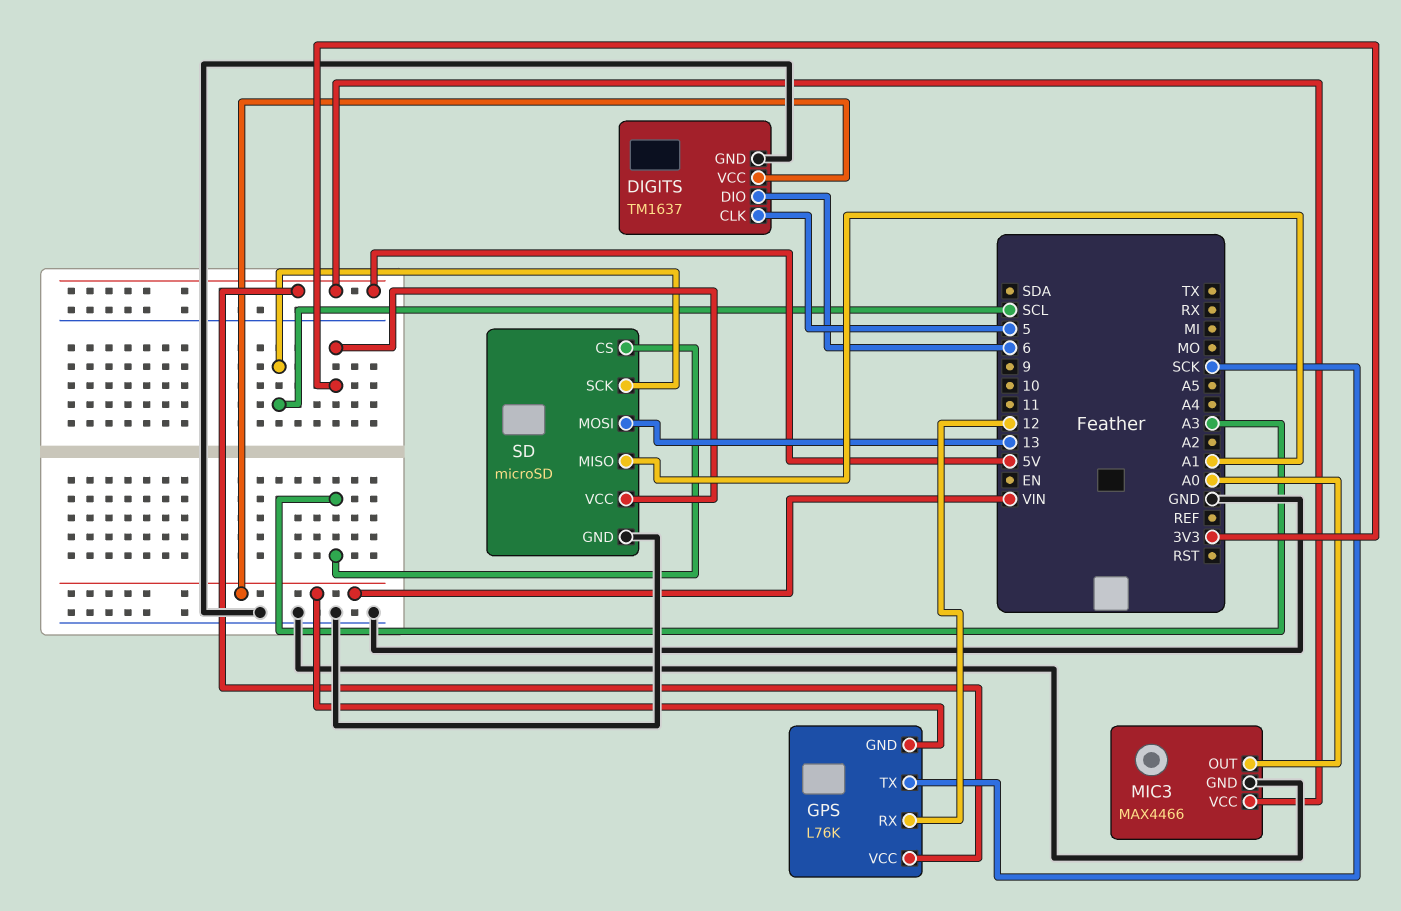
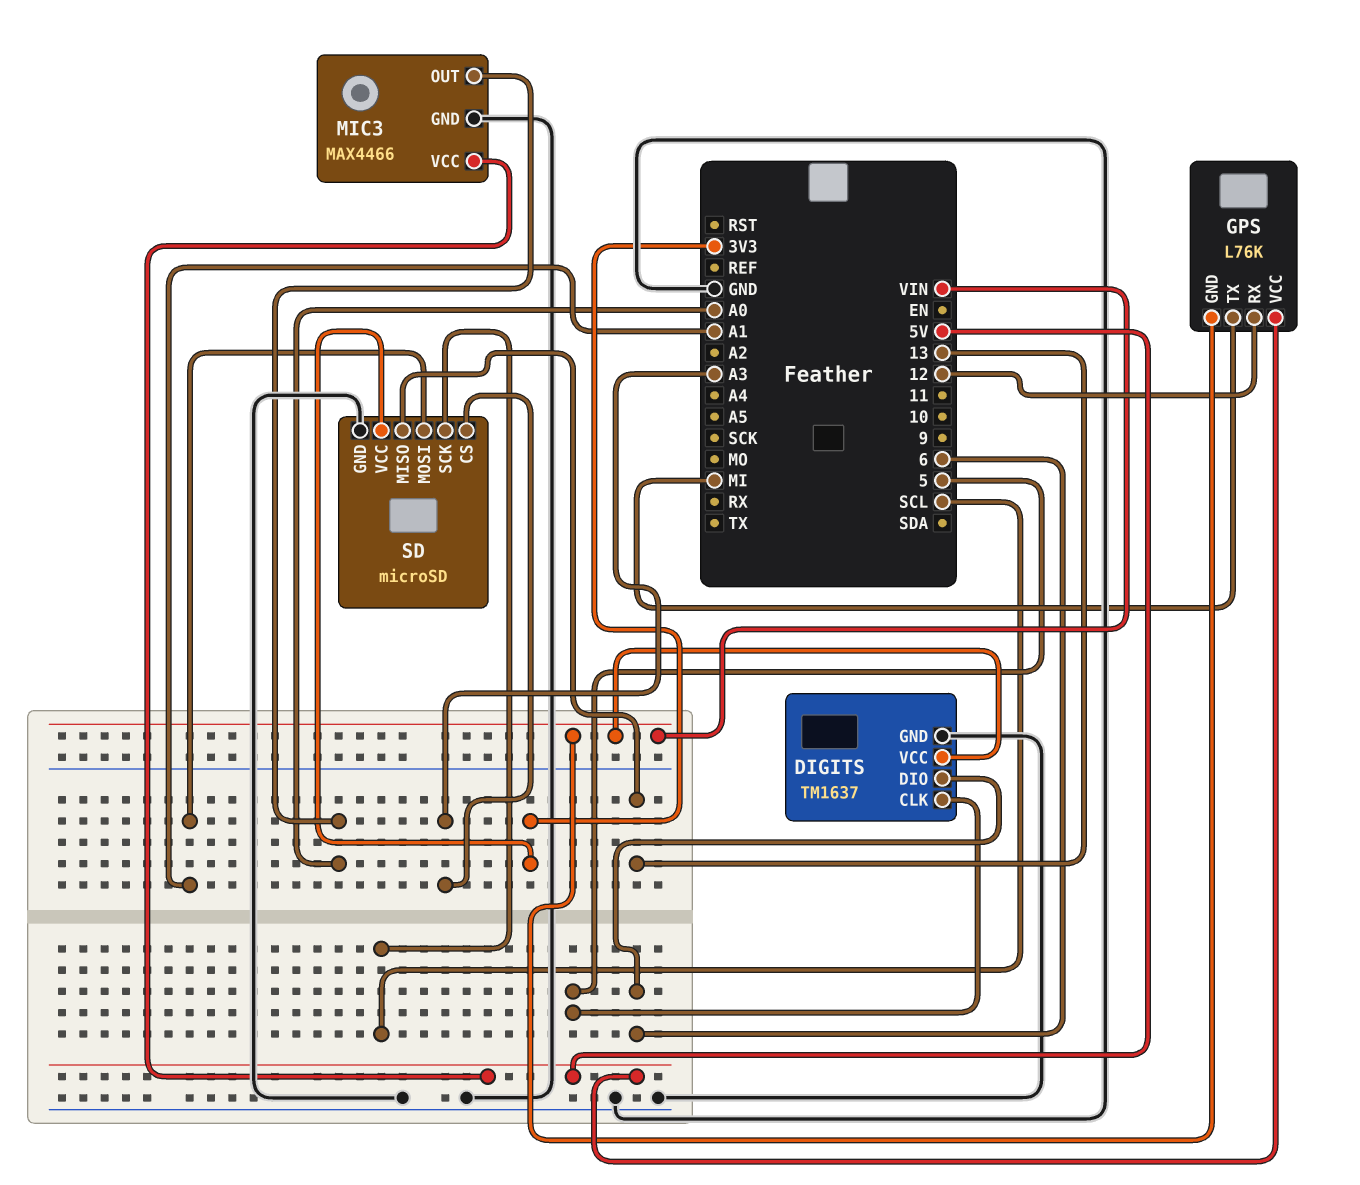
GPS pin TX: SCK -> MI
SD pin MISO: A1 -> 13
SD pin MOSI: 13 -> A1

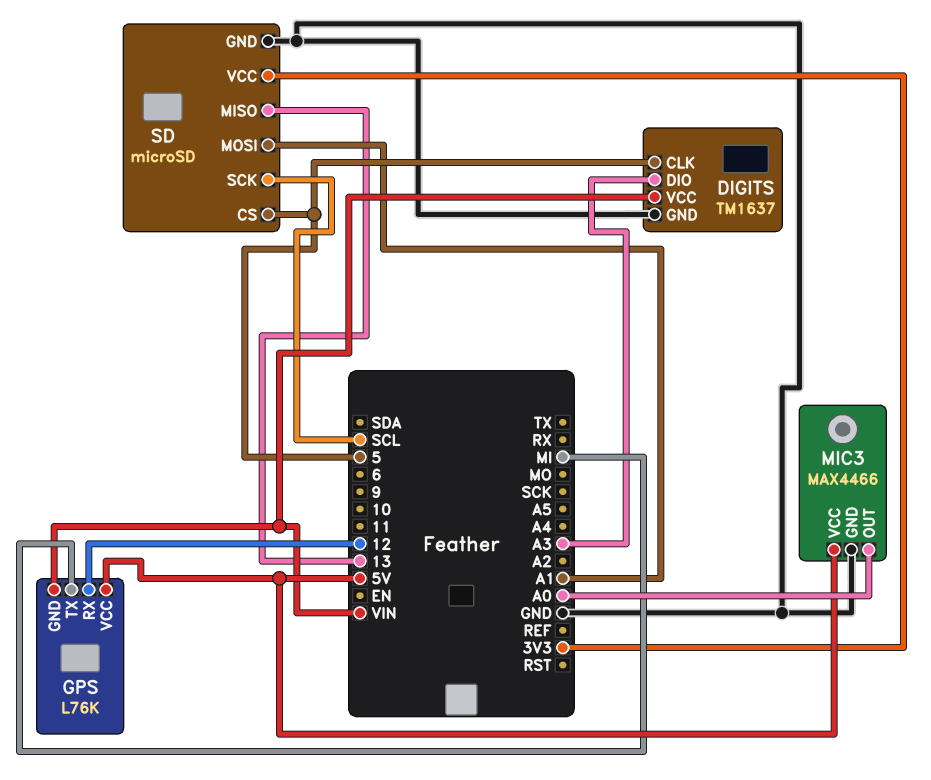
DIGITS pin DIO: 6 -> A3
SD pin CS: A3 -> 5

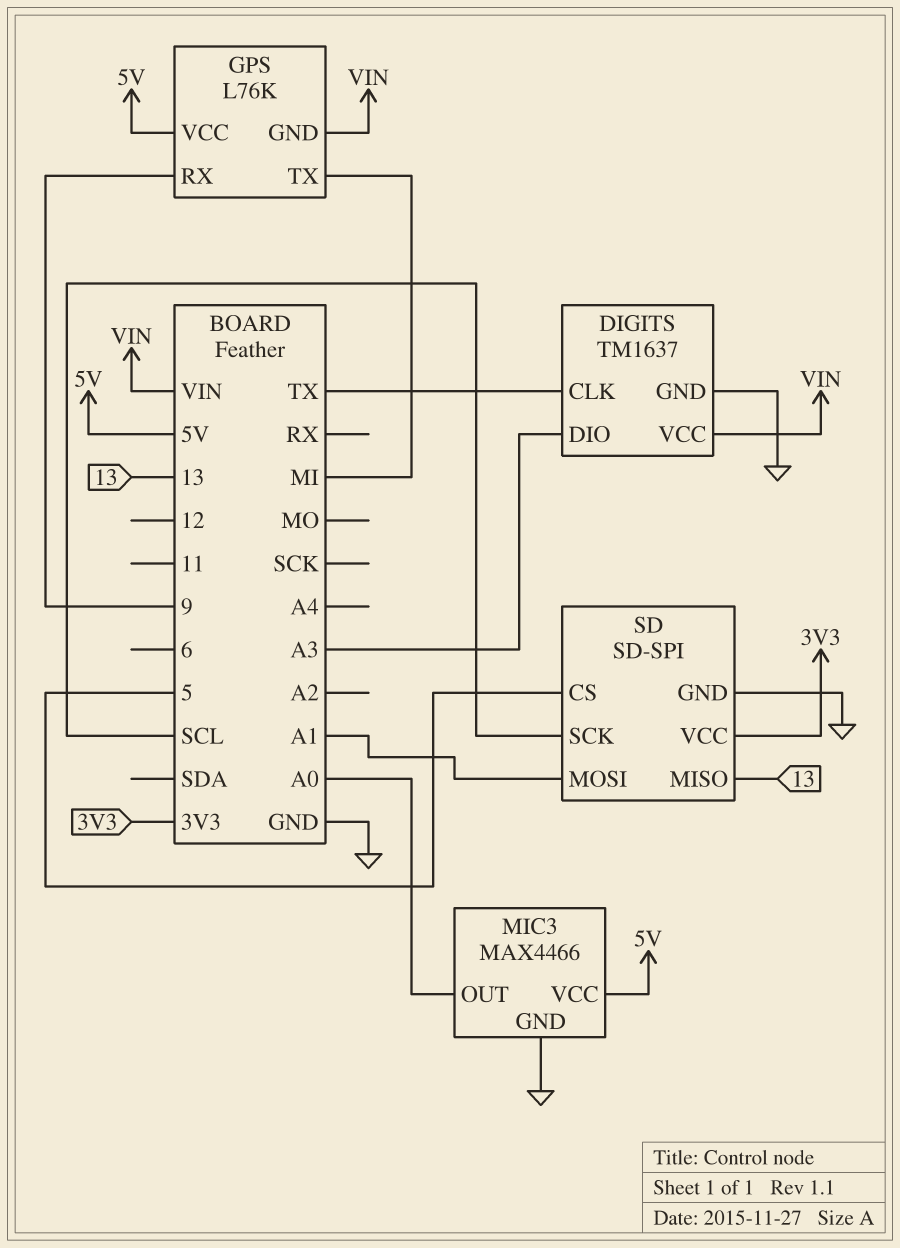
DIGITS pin CLK: 5 -> TX
GPS pin RX: 12 -> 9
SD: microSD -> SD-SPI

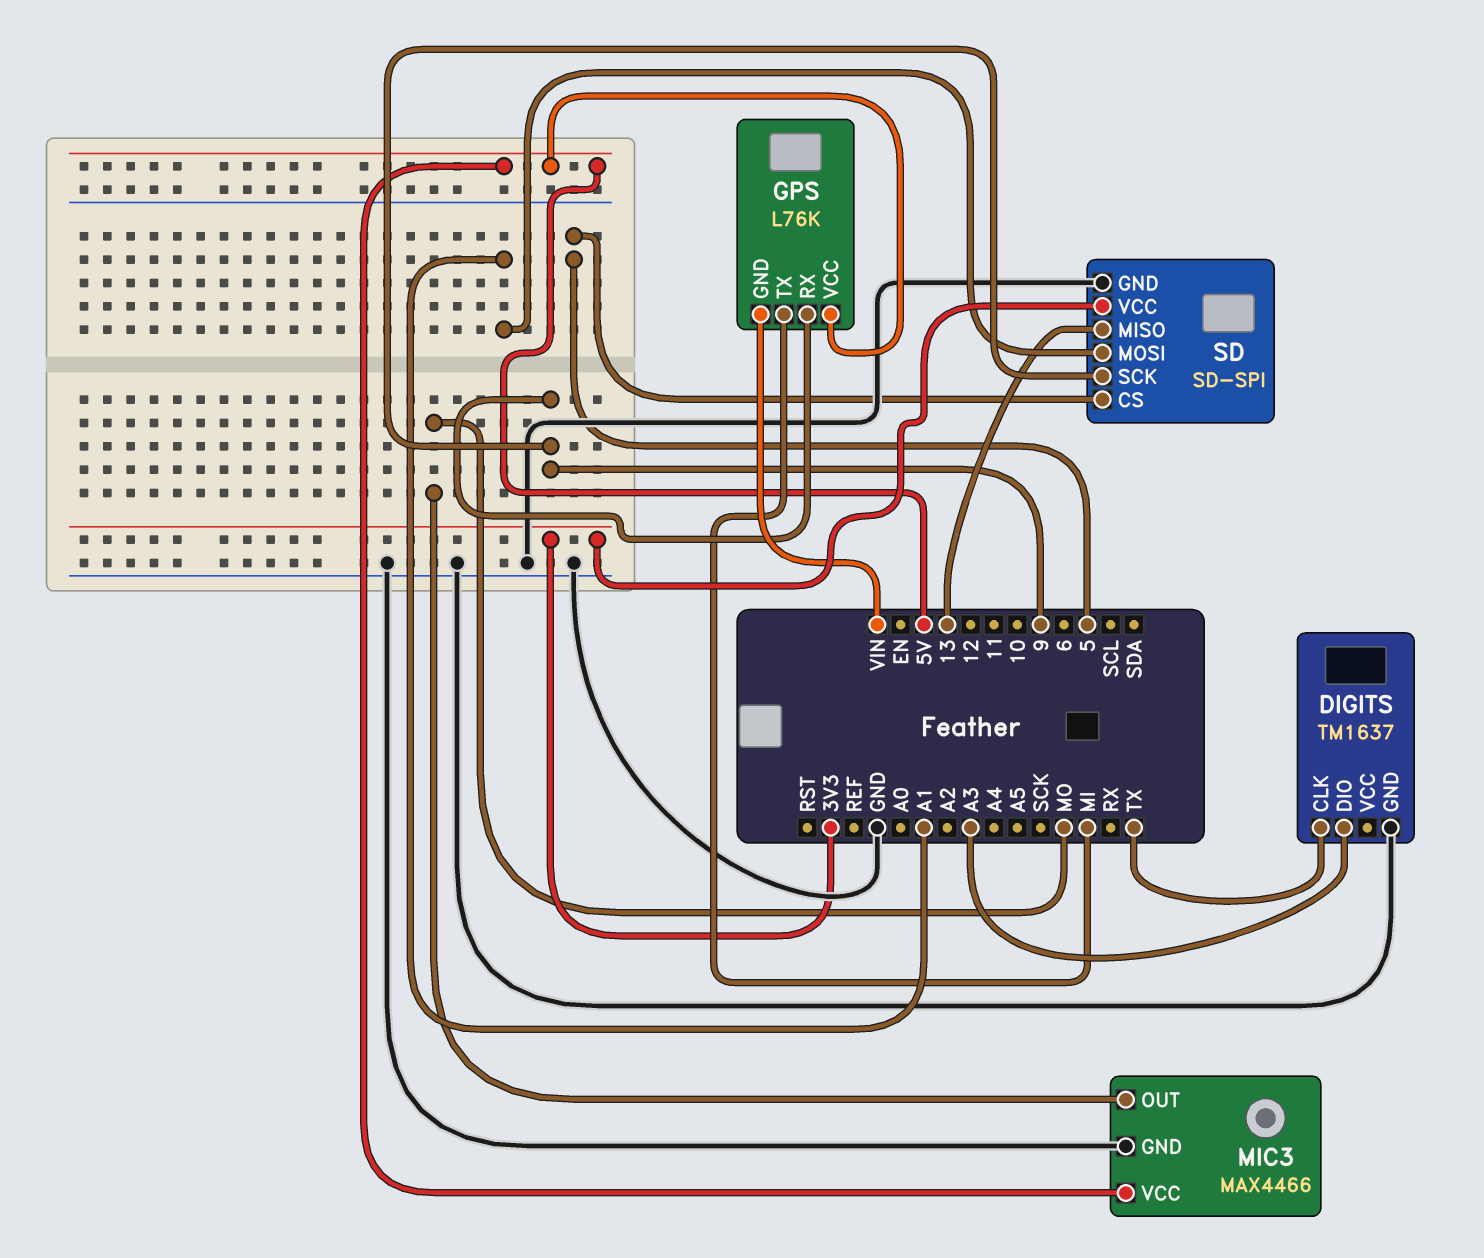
DIGITS pin VCC: VIN -> none
MIC3 pin OUT: A0 -> MO
SD pin SCK: SCL -> 9

